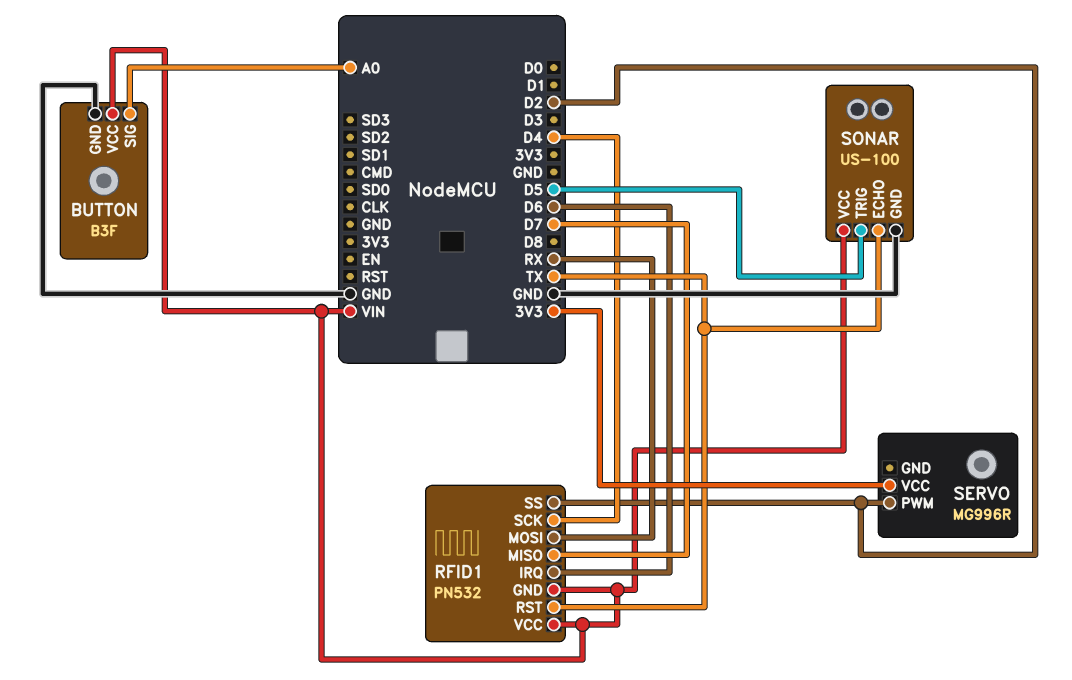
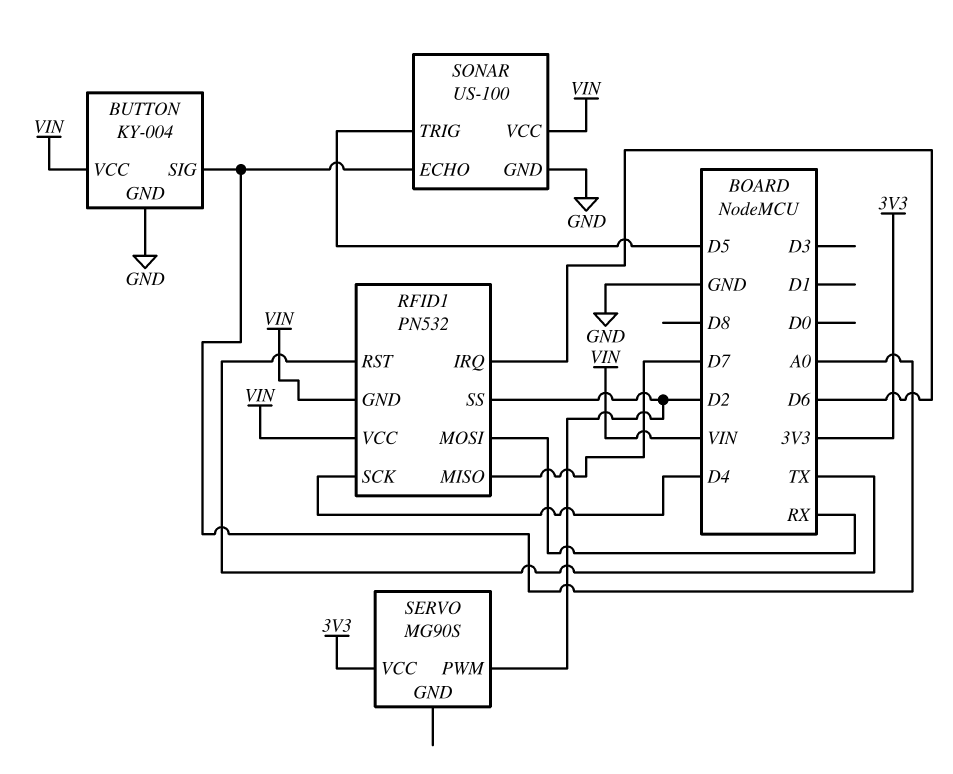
BUTTON: B3F -> KY-004
SERVO: MG996R -> MG90S
SONAR pin ECHO: TX -> A0

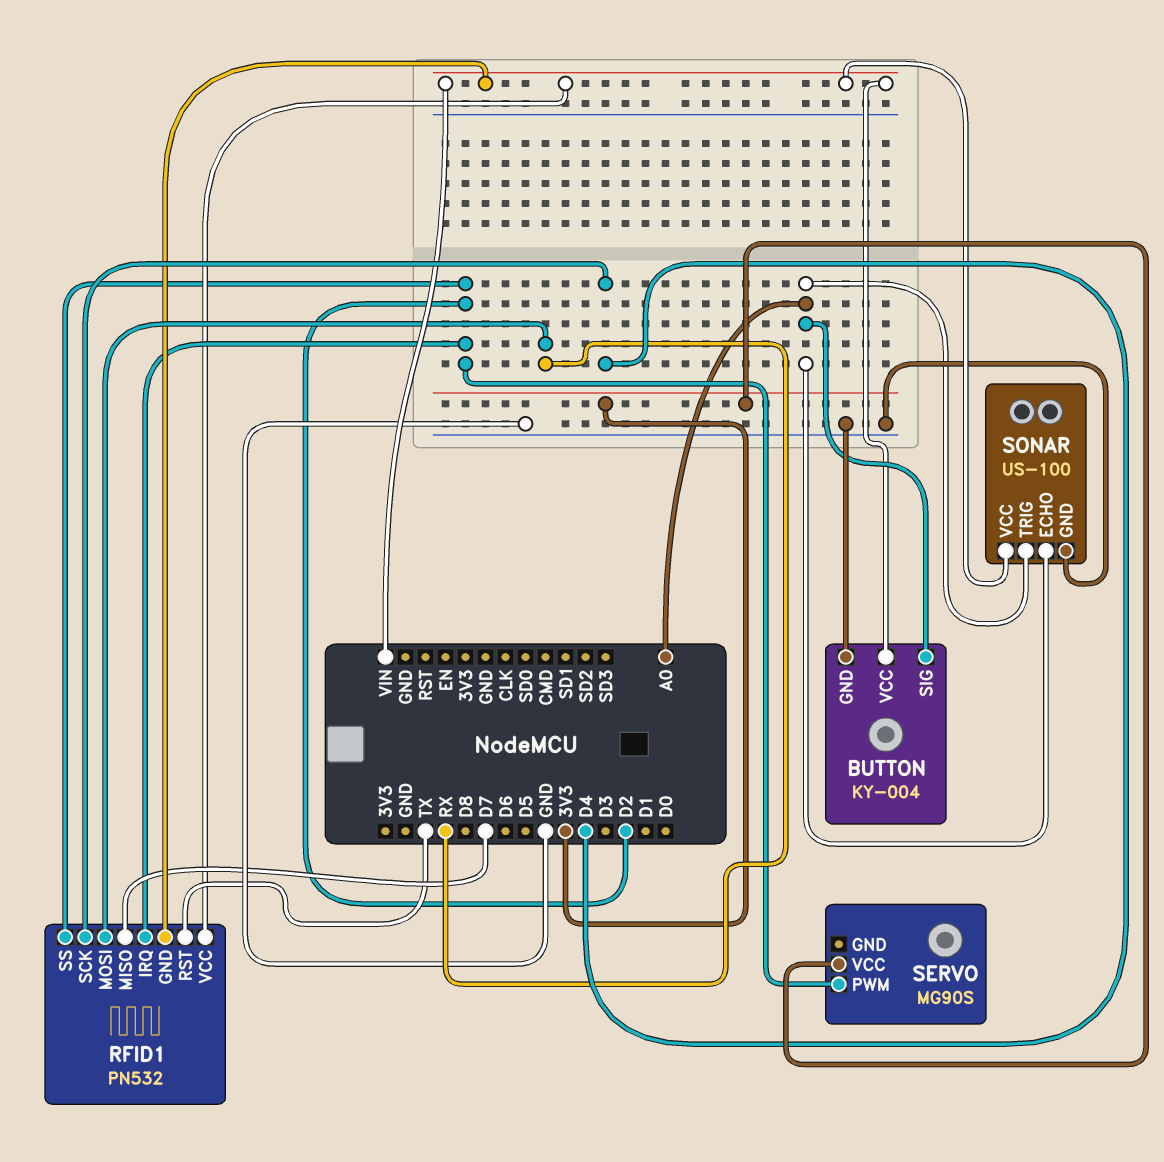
RFID1 pin IRQ: D6 -> D2
SONAR pin TRIG: D5 -> A0

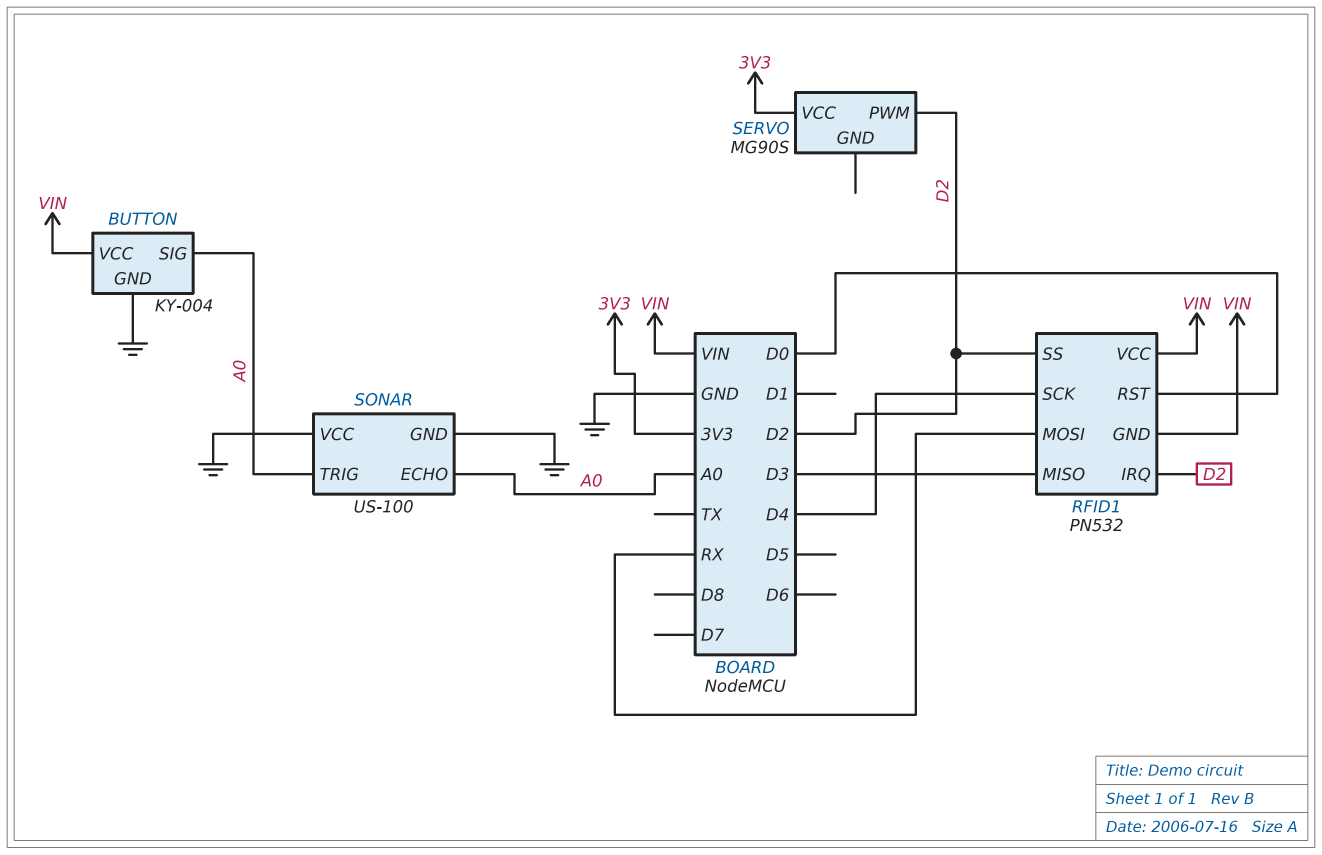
RFID1 pin MISO: D7 -> D3
RFID1 pin RST: TX -> D0
SONAR pin VCC: VIN -> GND

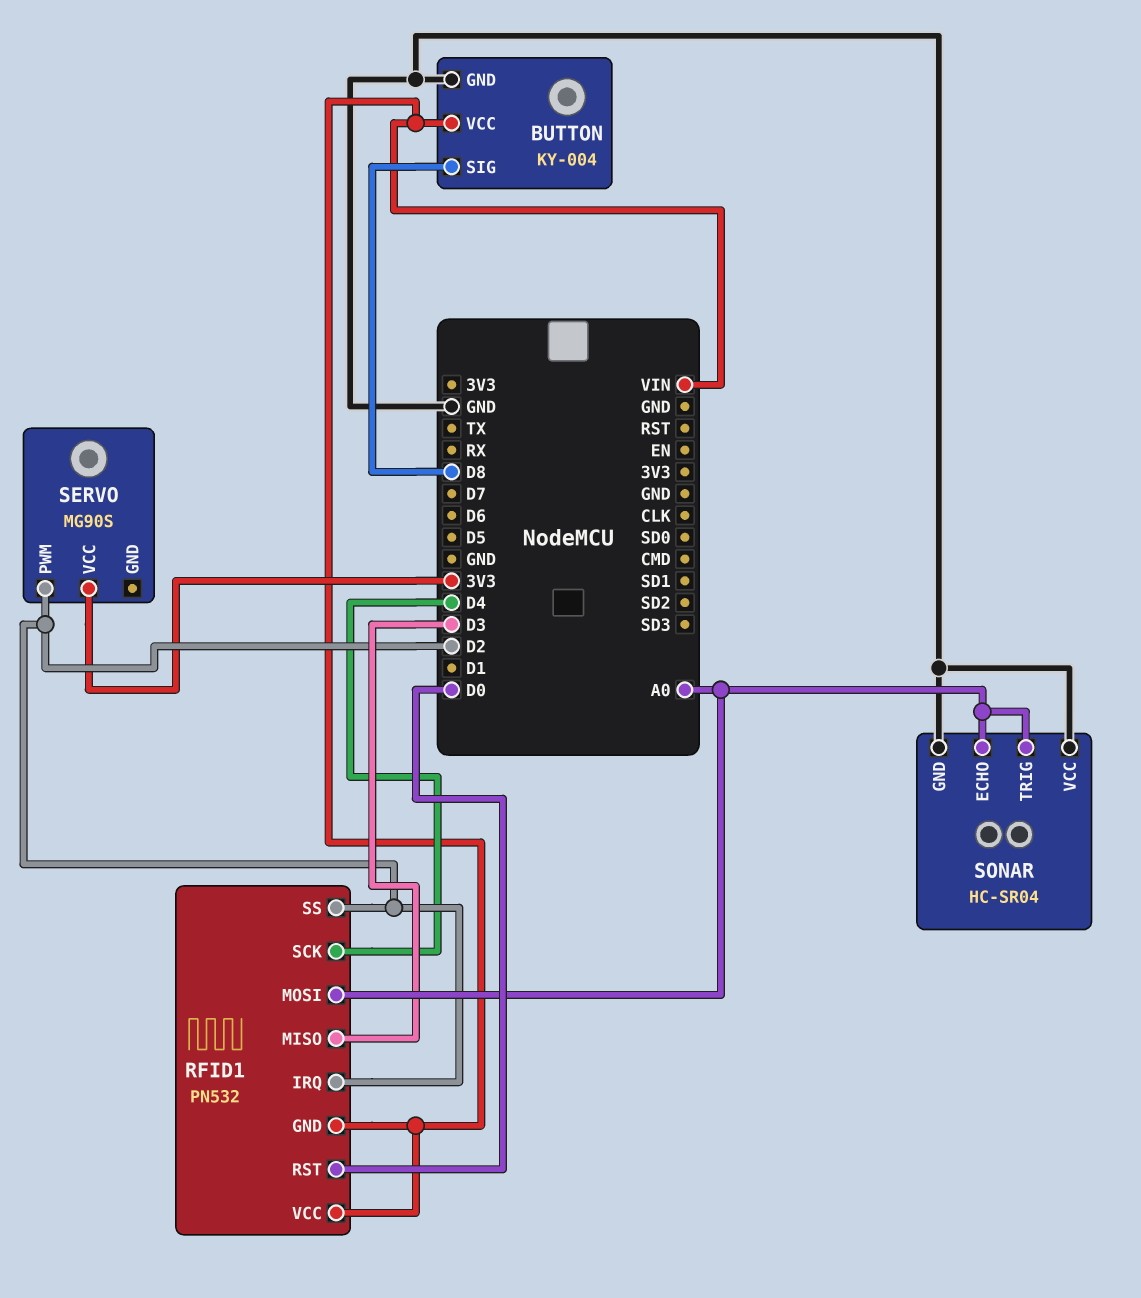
BUTTON pin SIG: A0 -> D8
RFID1 pin MOSI: RX -> A0
SONAR: US-100 -> HC-SR04

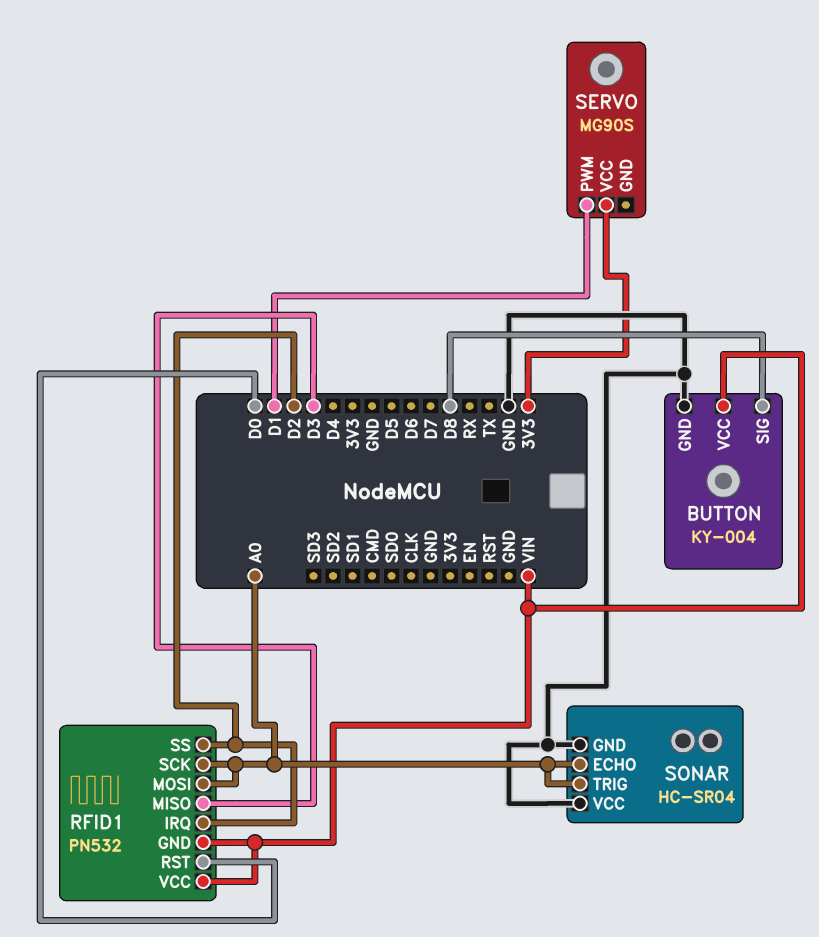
RFID1 pin SCK: D4 -> A0
SERVO pin PWM: D2 -> D1

